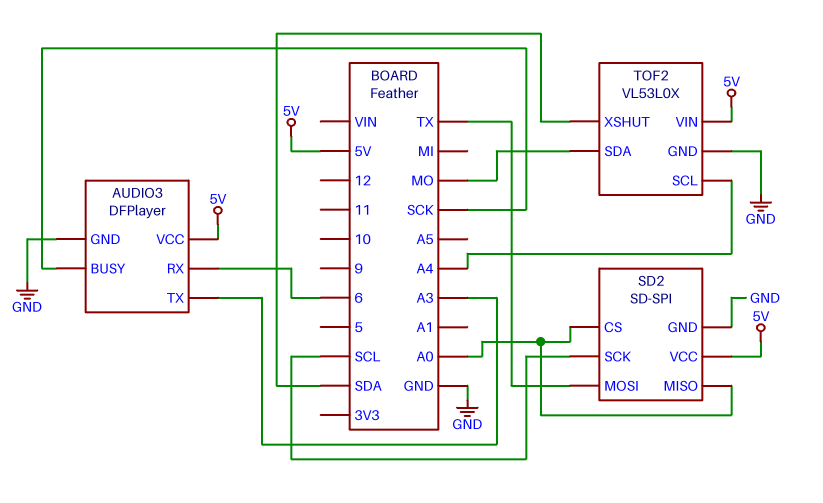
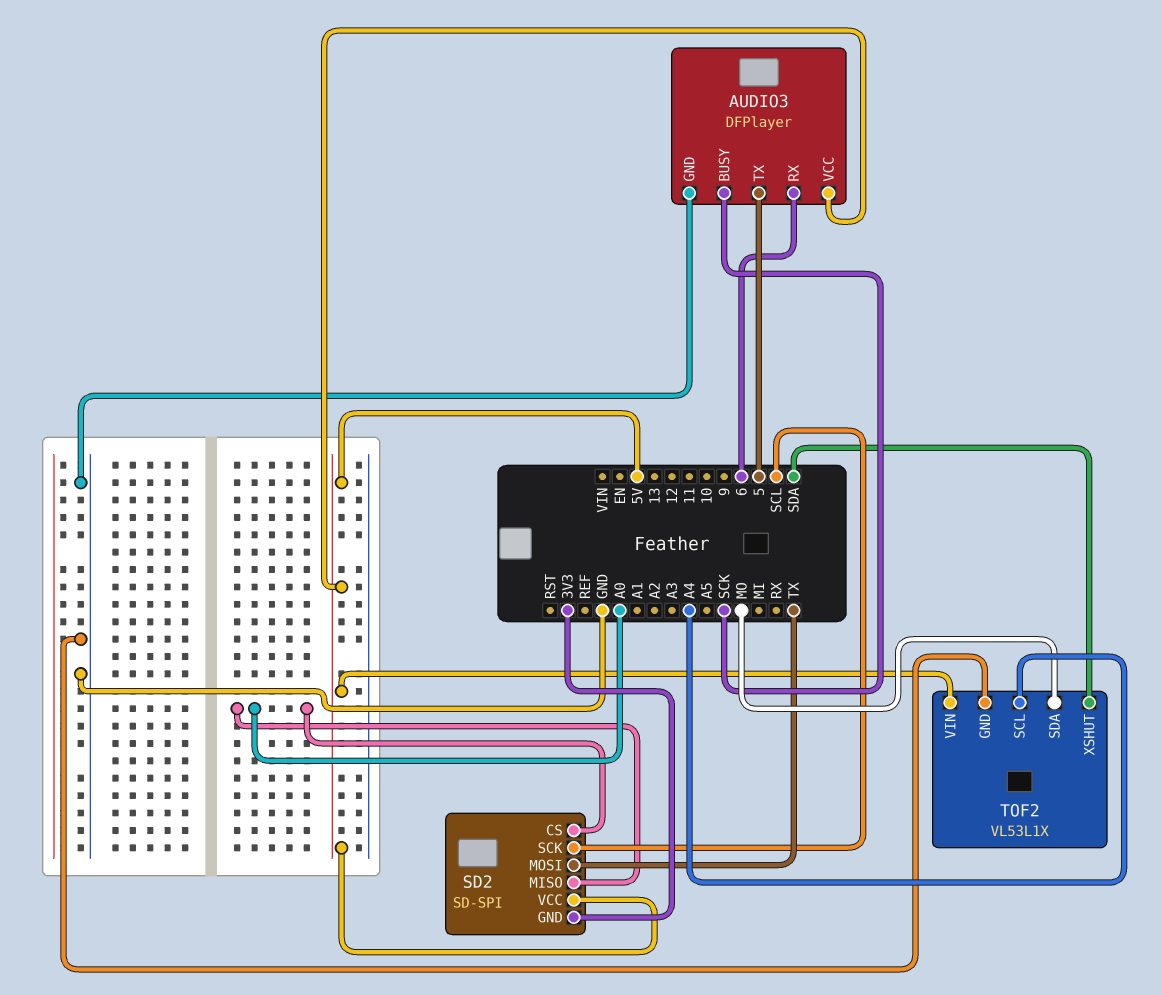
AUDIO3 pin TX: A3 -> 5
SD2 pin GND: GND -> 3V3
TOF2: VL53L0X -> VL53L1X

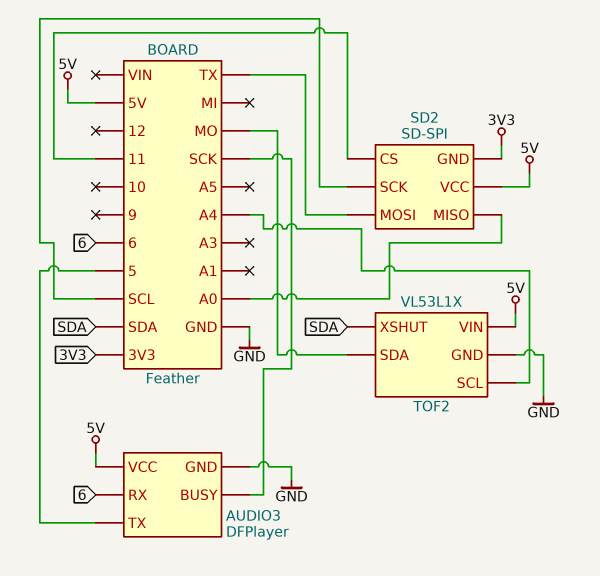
SD2 pin CS: A0 -> 11

